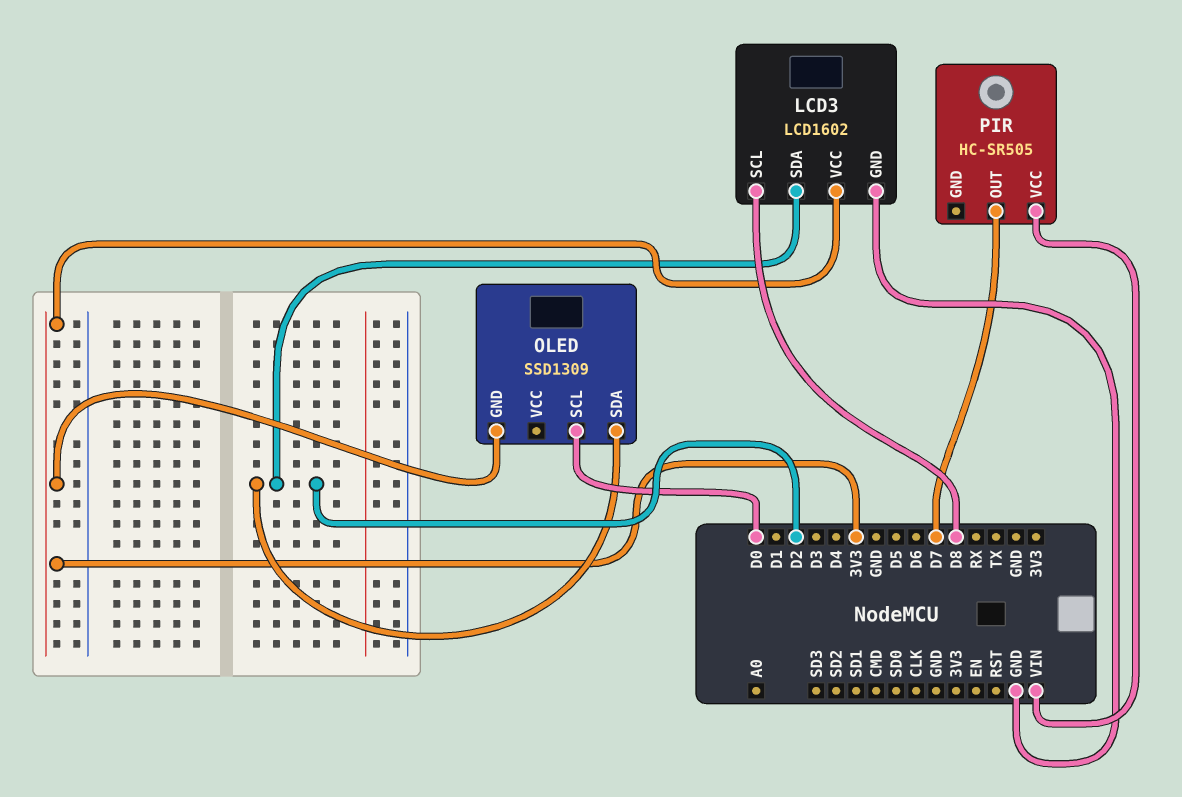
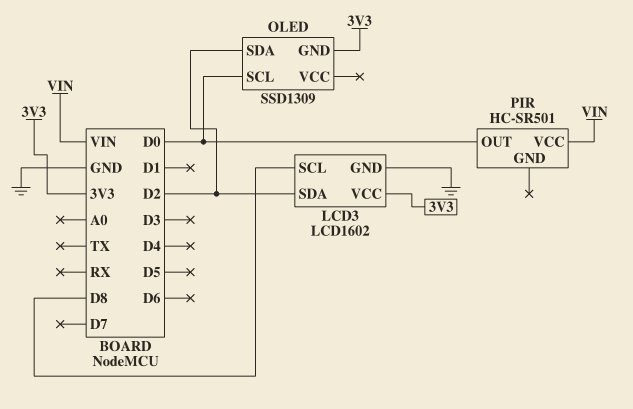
PIR: HC-SR505 -> HC-SR501
PIR pin OUT: D7 -> D0

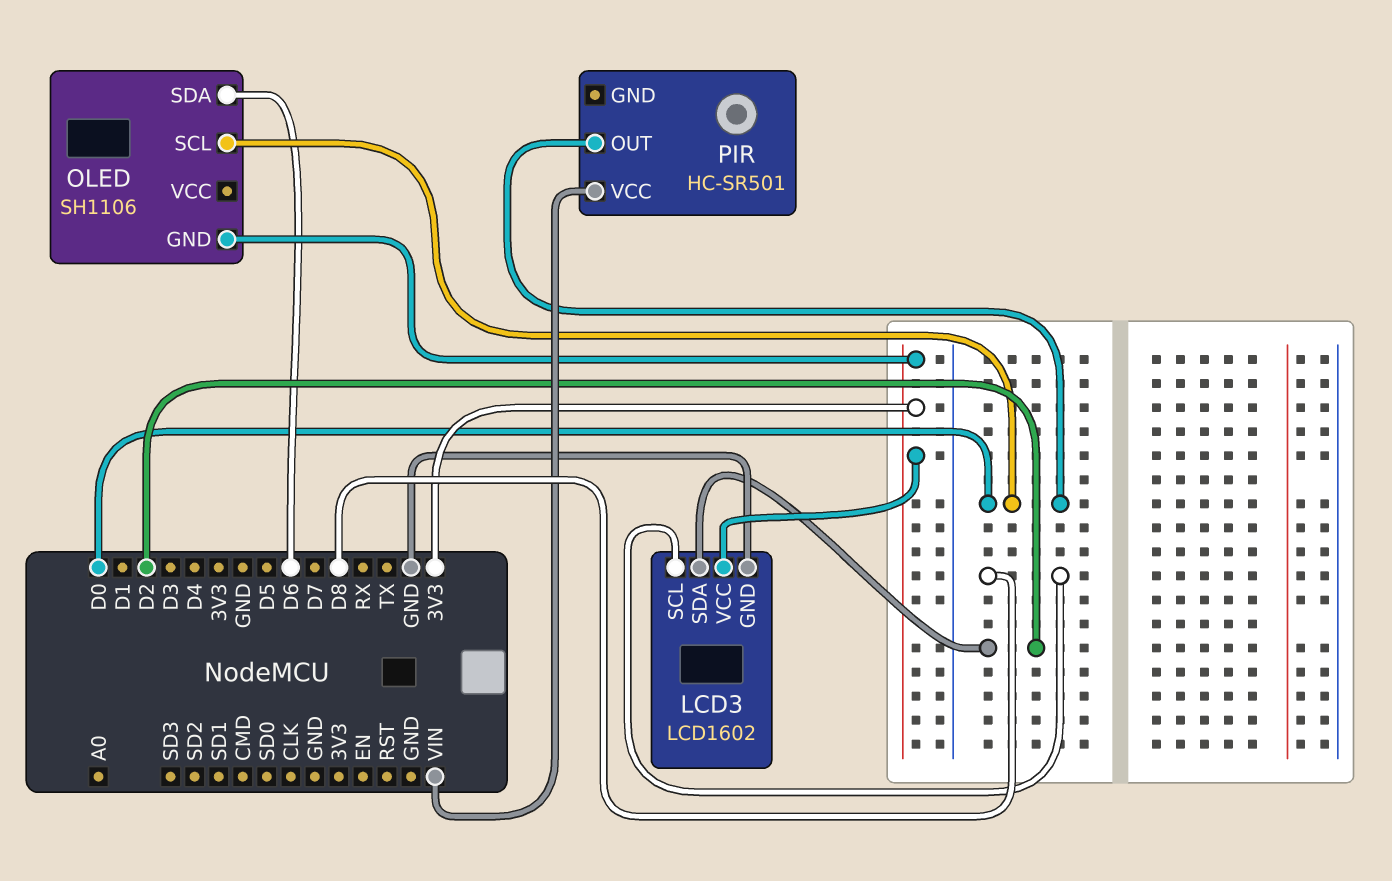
OLED: SSD1309 -> SH1106
OLED pin SDA: D2 -> D6

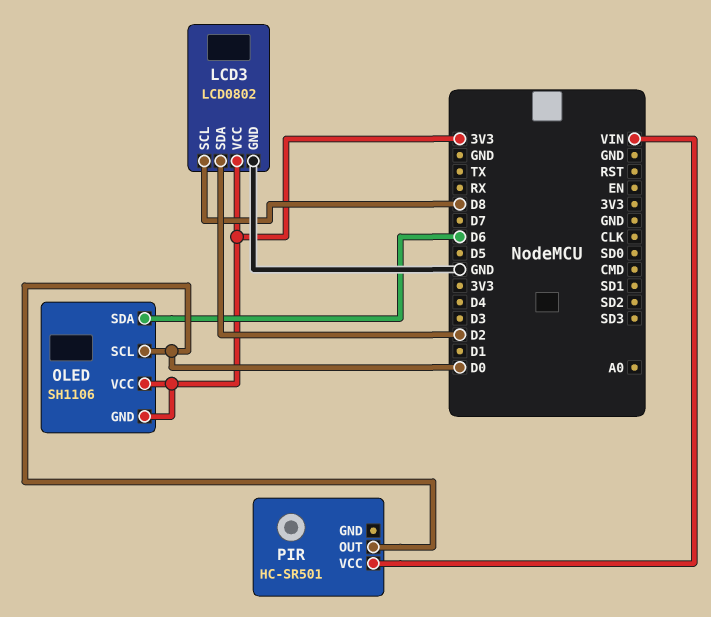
LCD3: LCD1602 -> LCD0802
OLED pin VCC: none -> 3V3

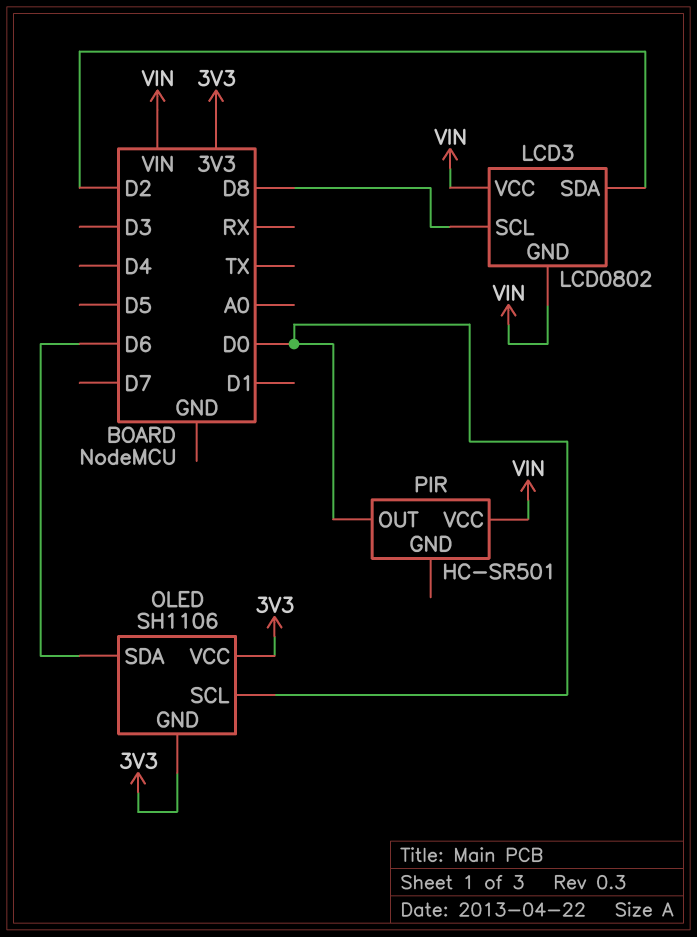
LCD3 pin GND: GND -> VIN
LCD3 pin VCC: 3V3 -> VIN

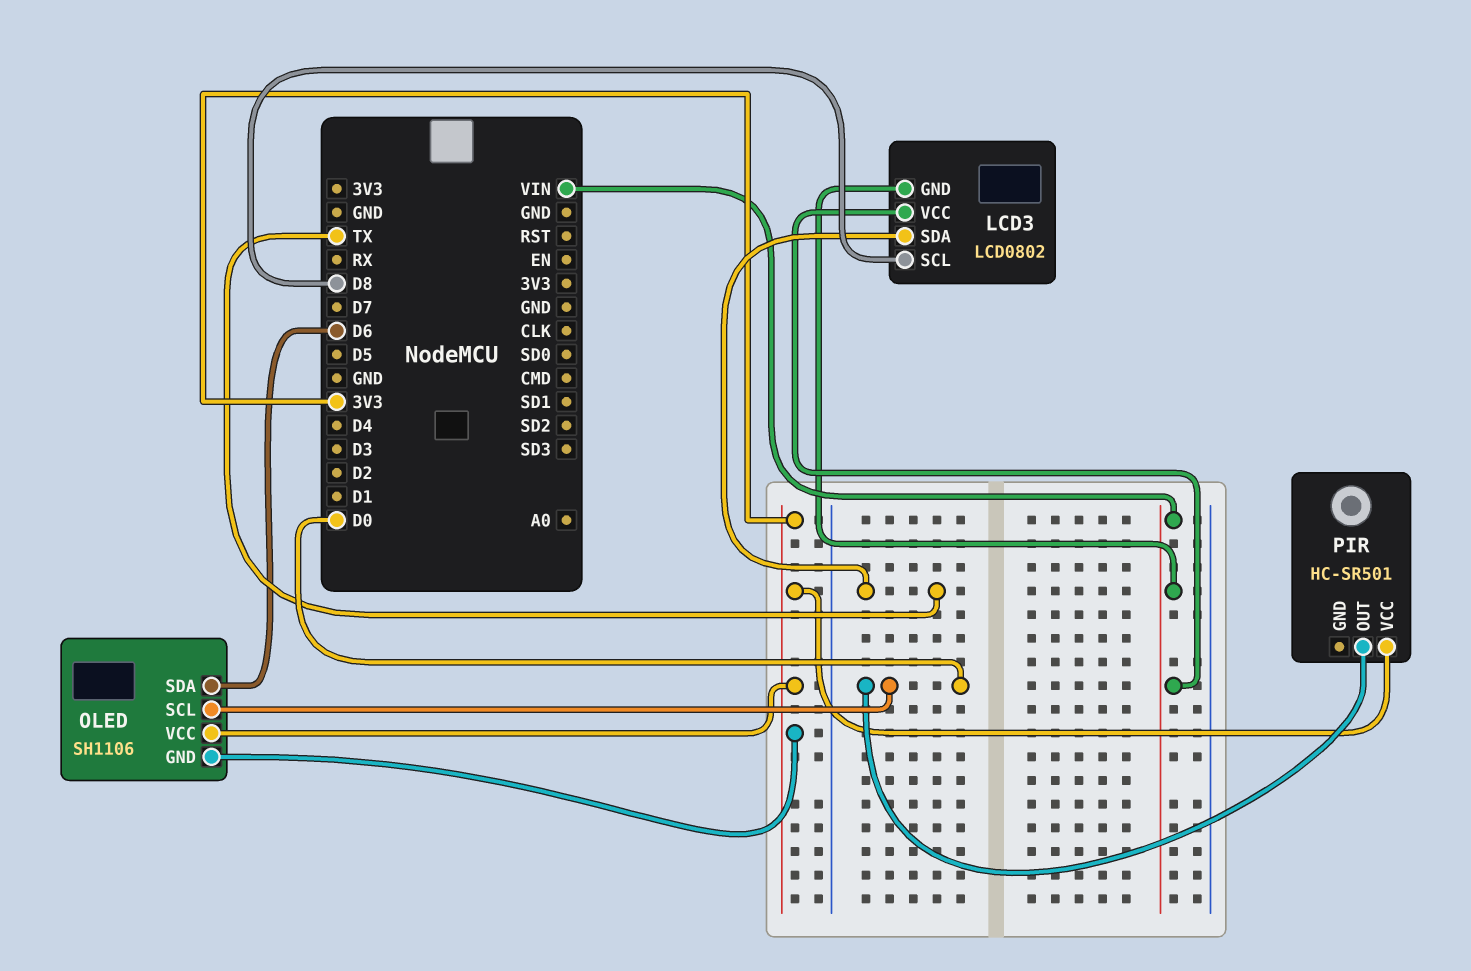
LCD3 pin SDA: D2 -> TX
PIR pin VCC: VIN -> 3V3

